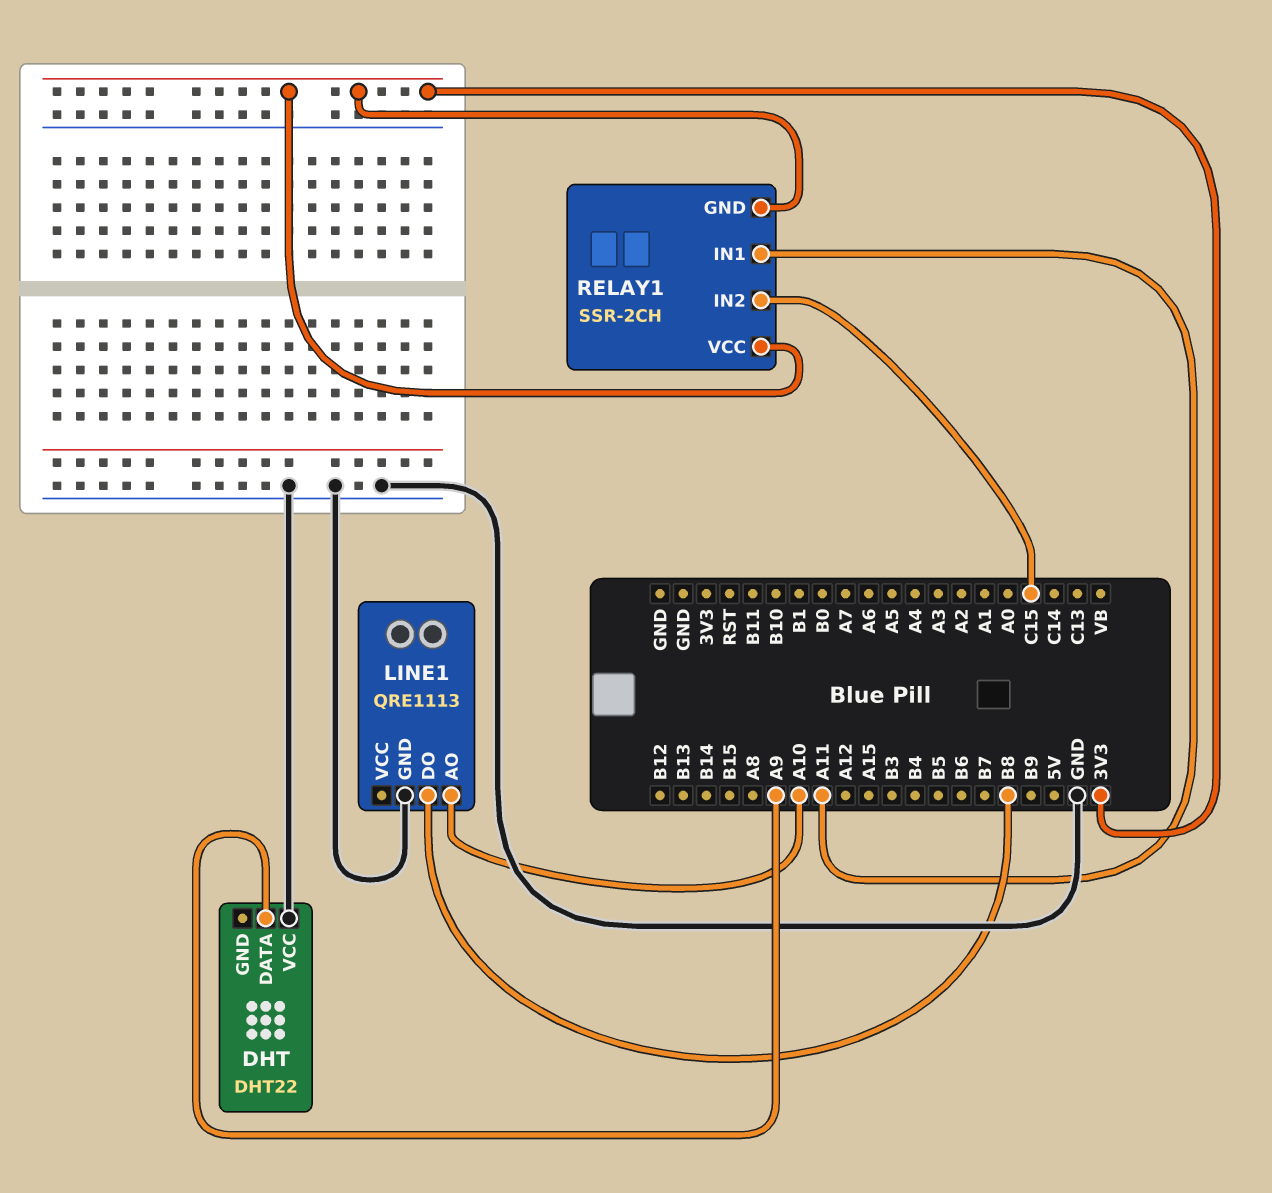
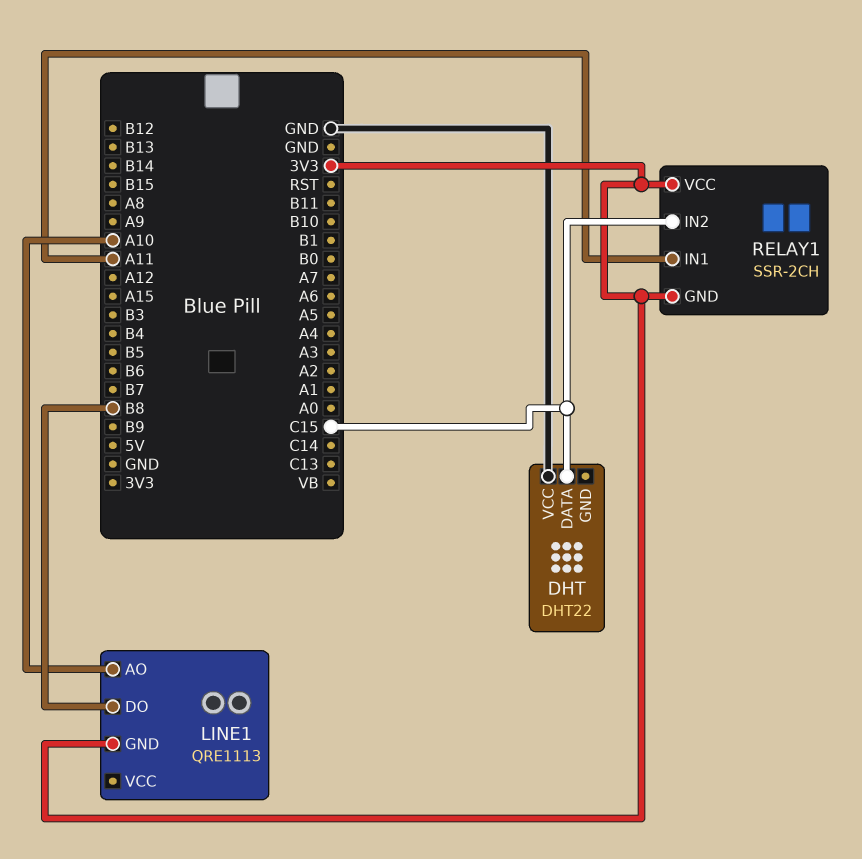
DHT pin DATA: A9 -> C15
LINE1 pin GND: GND -> 3V3

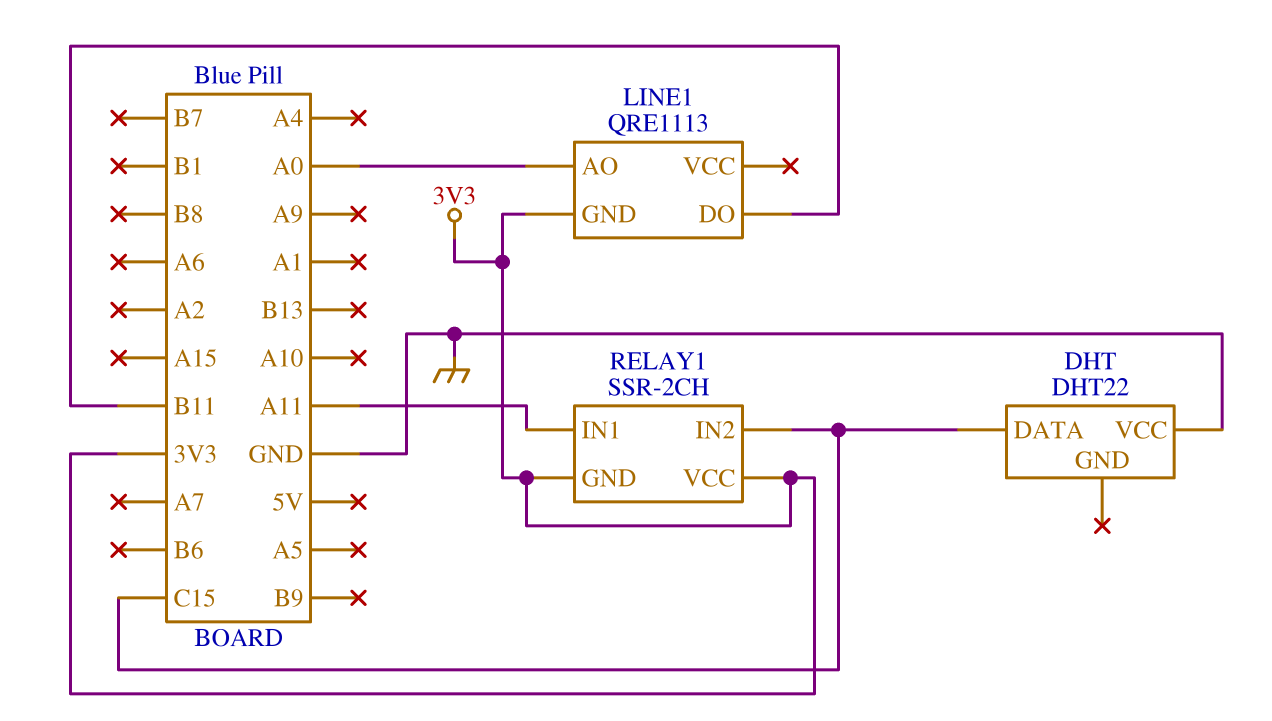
LINE1 pin AO: A10 -> A0
LINE1 pin DO: B8 -> B11

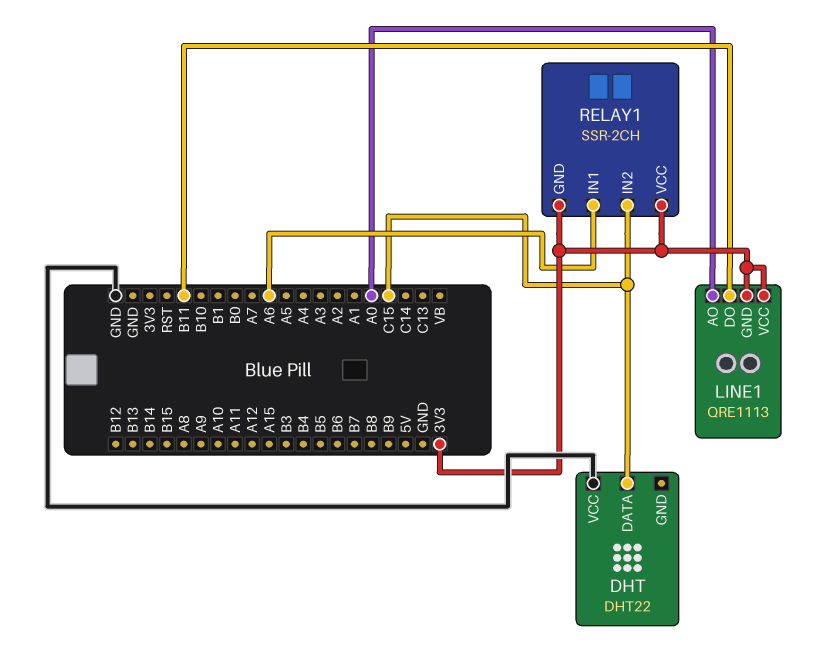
LINE1 pin VCC: none -> 3V3
RELAY1 pin IN1: A11 -> A6

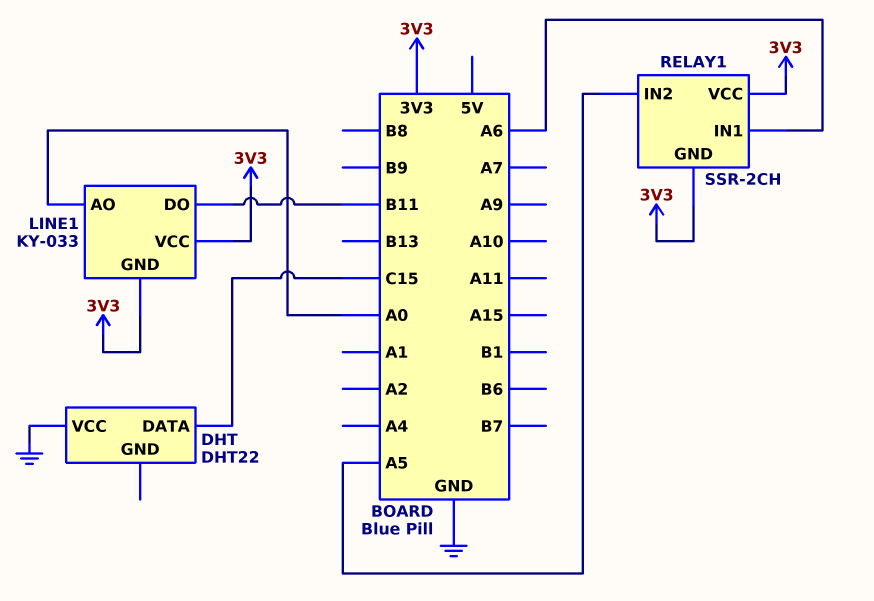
LINE1: QRE1113 -> KY-033
RELAY1 pin IN2: C15 -> A5

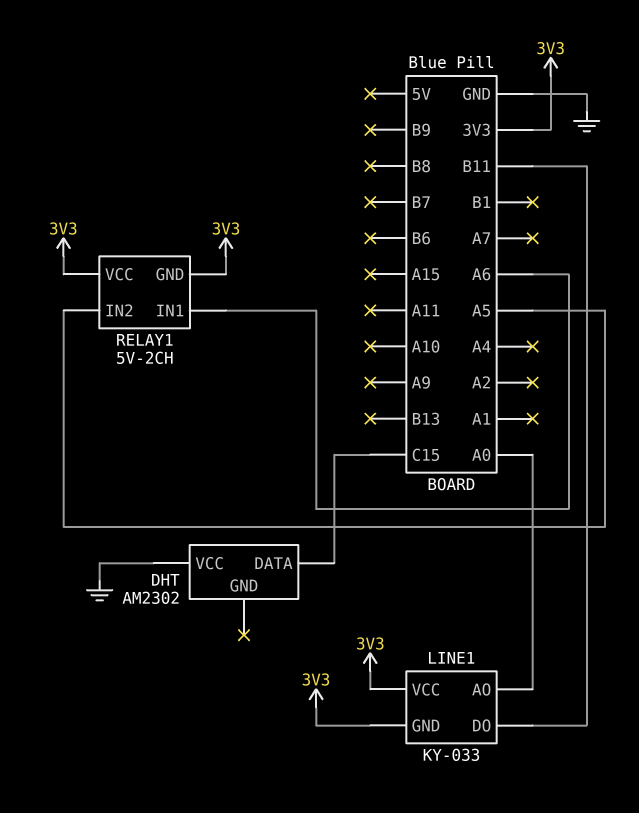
DHT: DHT22 -> AM2302
RELAY1: SSR-2CH -> 5V-2CH

